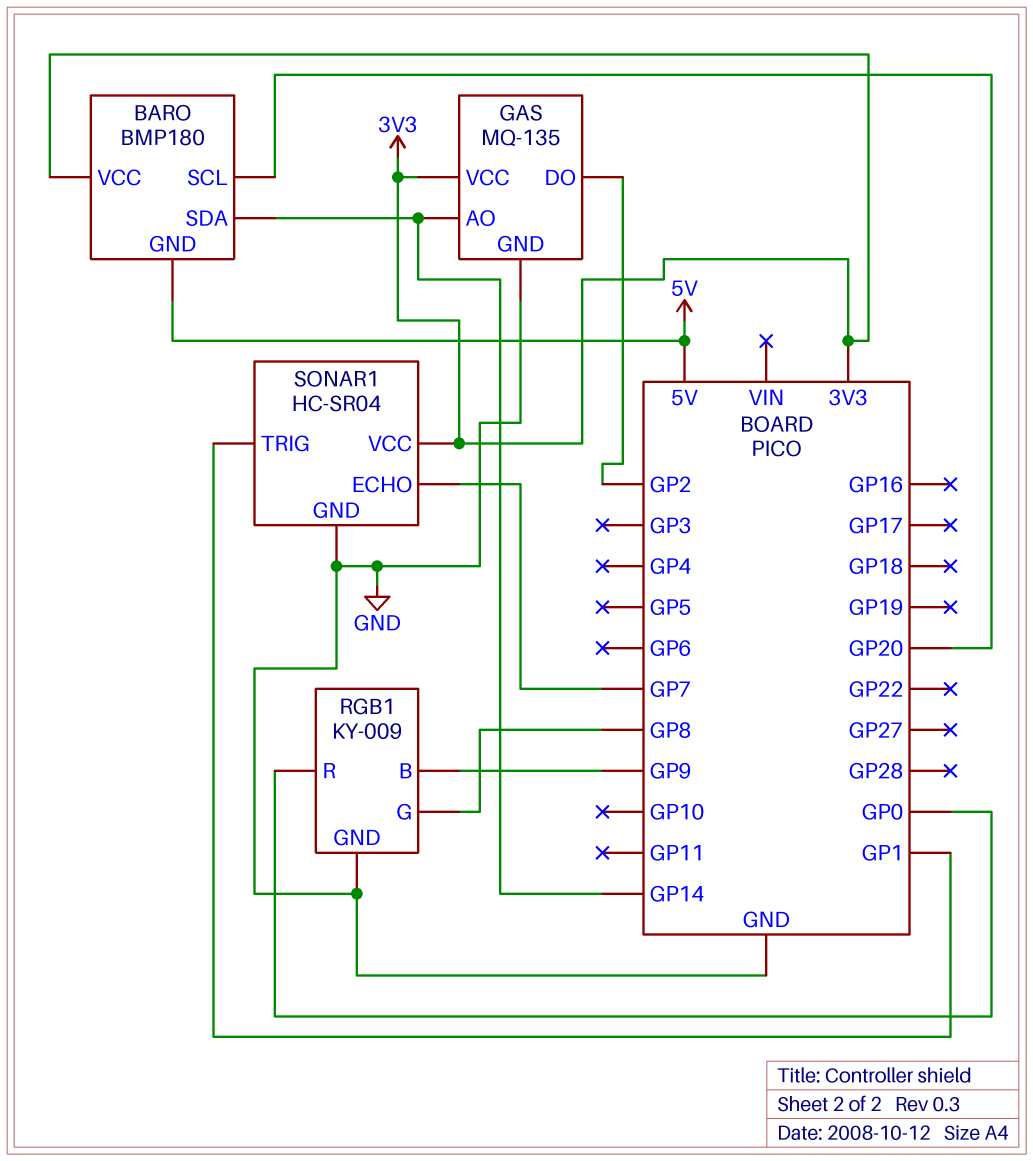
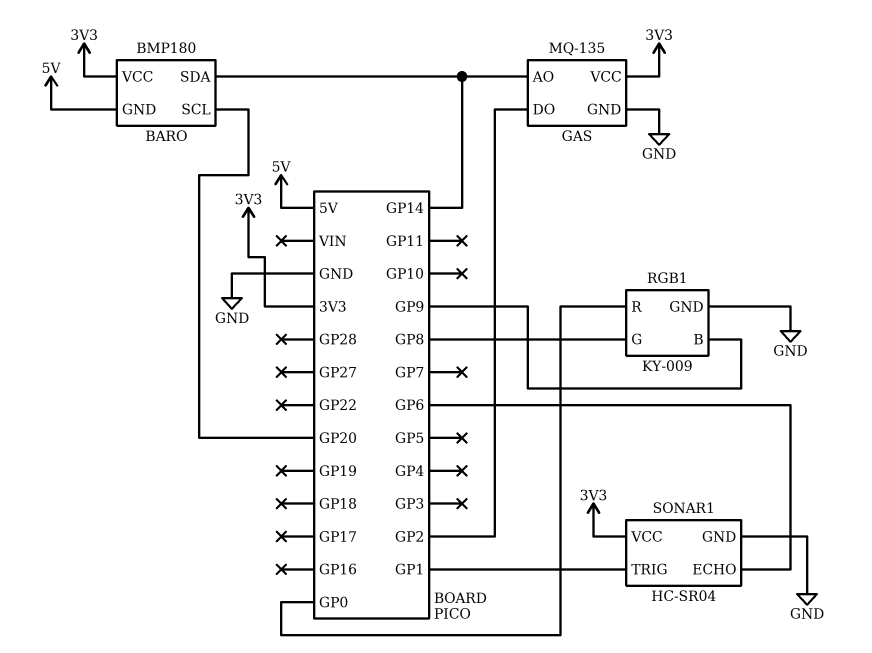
SONAR1 pin ECHO: GP7 -> GP6

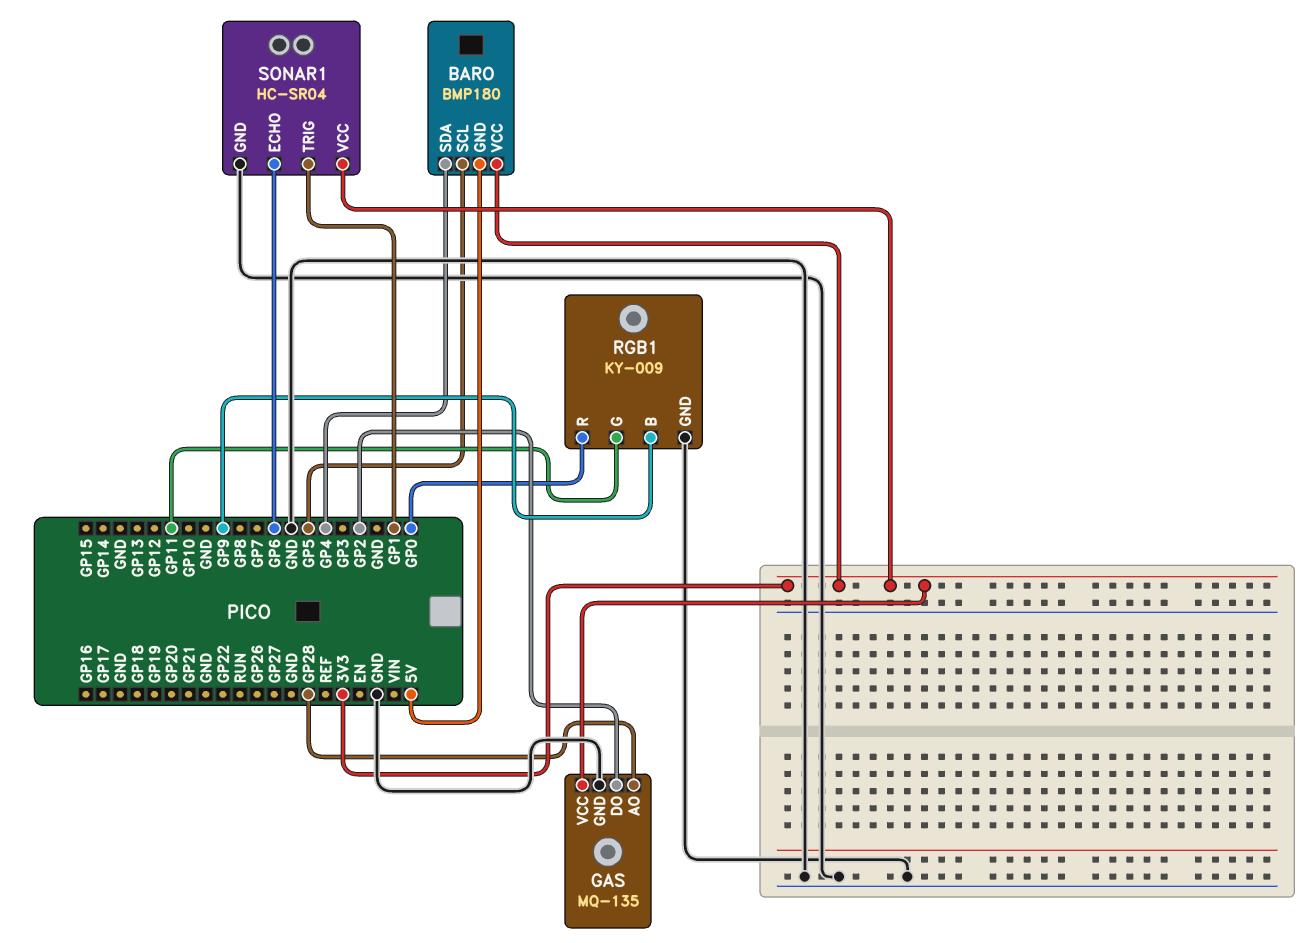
BARO pin SCL: GP20 -> GP5
BARO pin SDA: GP14 -> GP4
GAS pin AO: GP14 -> GP28
RGB1 pin G: GP8 -> GP11

